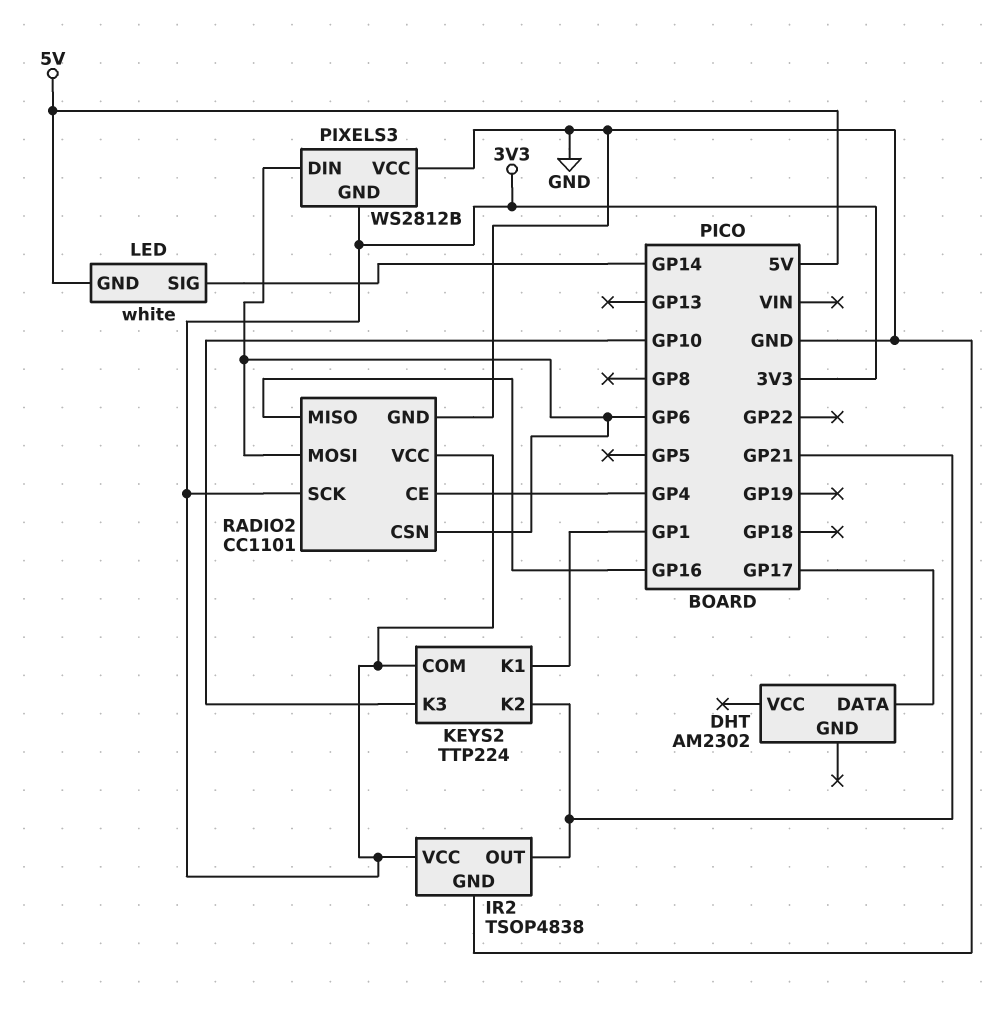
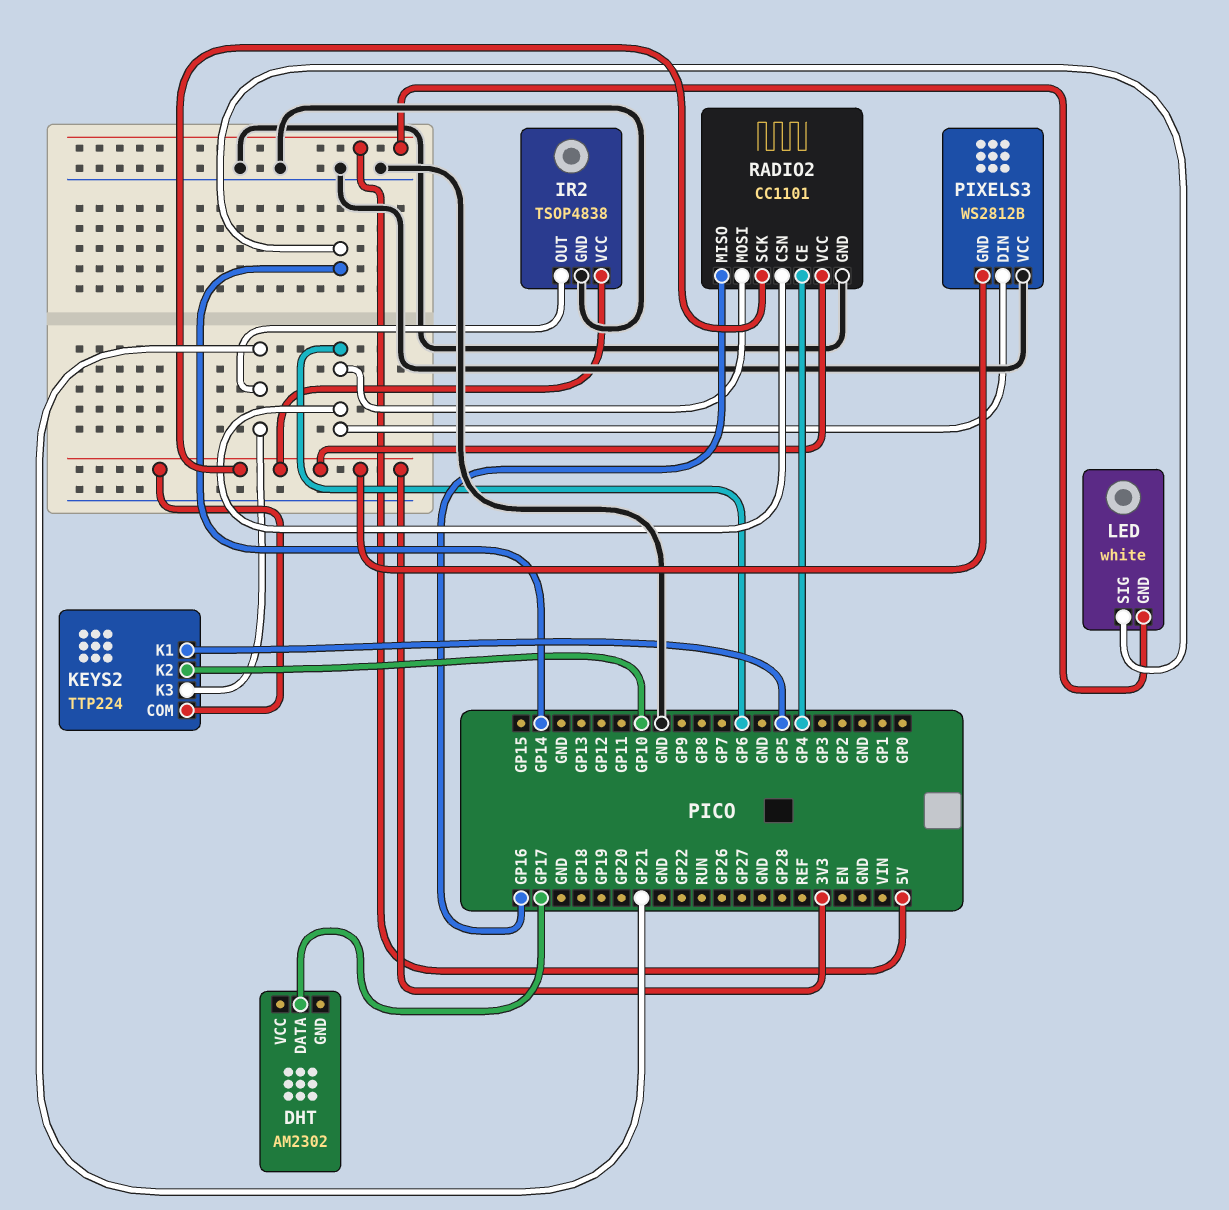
KEYS2 pin K1: GP1 -> GP5
KEYS2 pin K2: GP21 -> GP10
KEYS2 pin K3: GP10 -> GP21

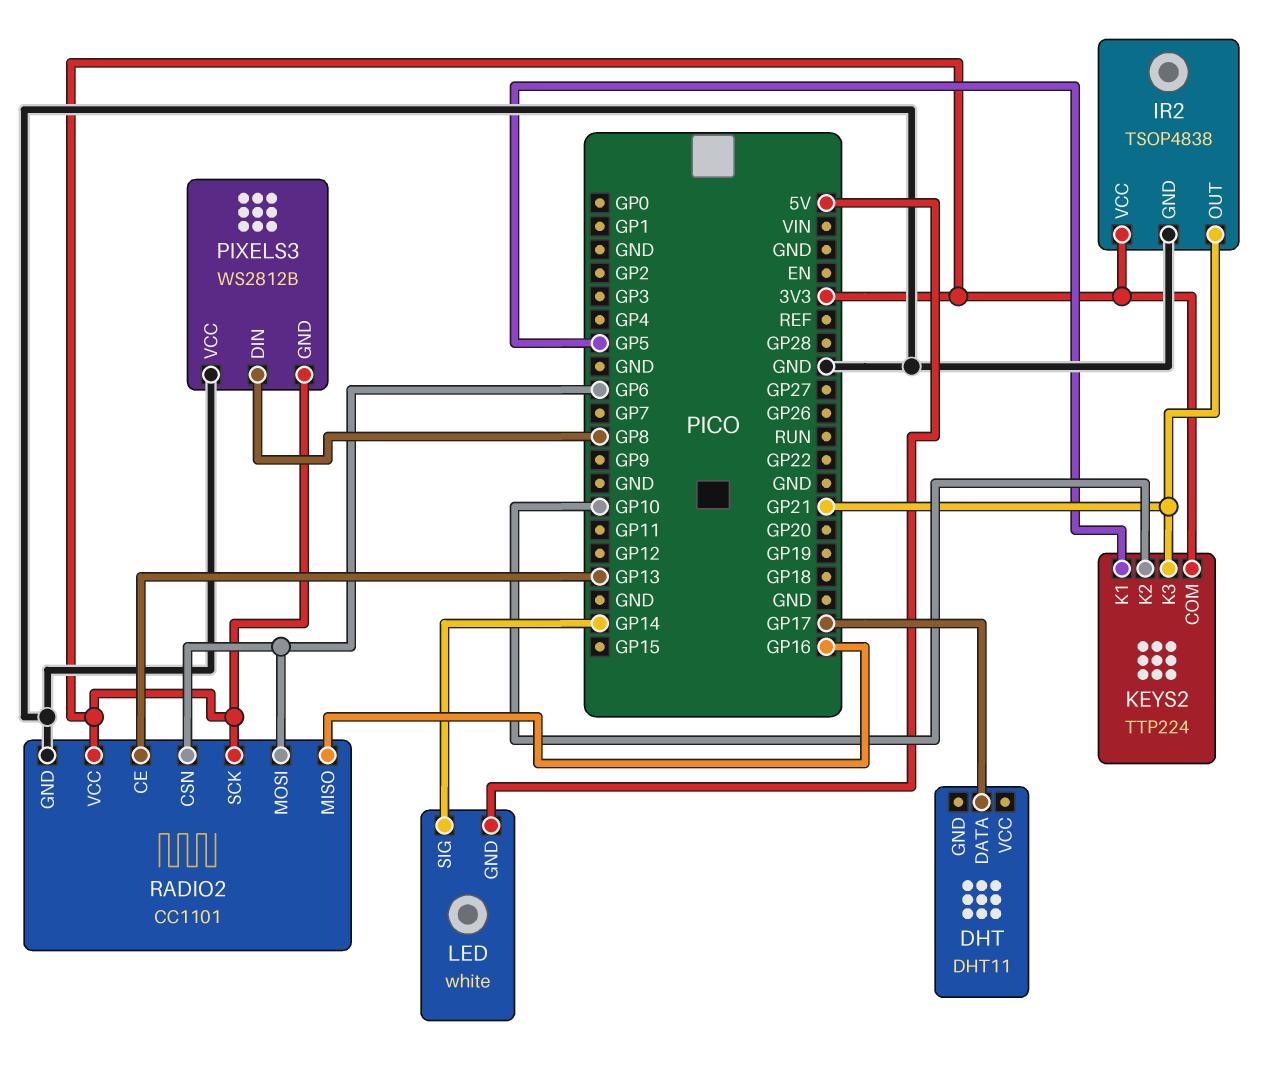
DHT: AM2302 -> DHT11
PIXELS3 pin DIN: GP6 -> GP8
RADIO2 pin CE: GP4 -> GP13

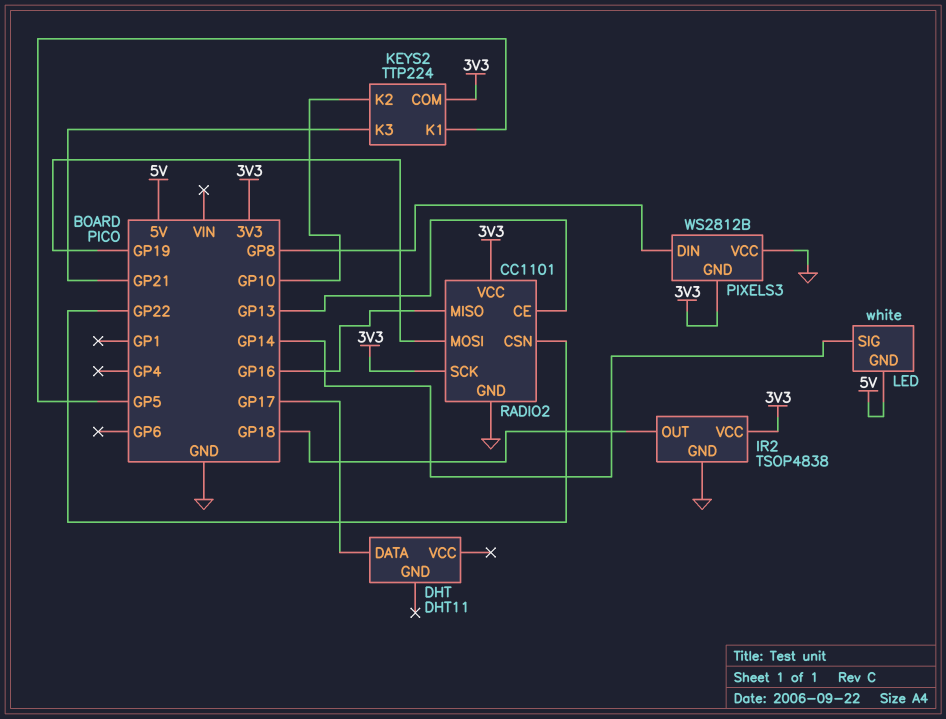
IR2 pin OUT: GP21 -> GP18
RADIO2 pin CSN: GP6 -> GP22
RADIO2 pin MOSI: GP6 -> GP19

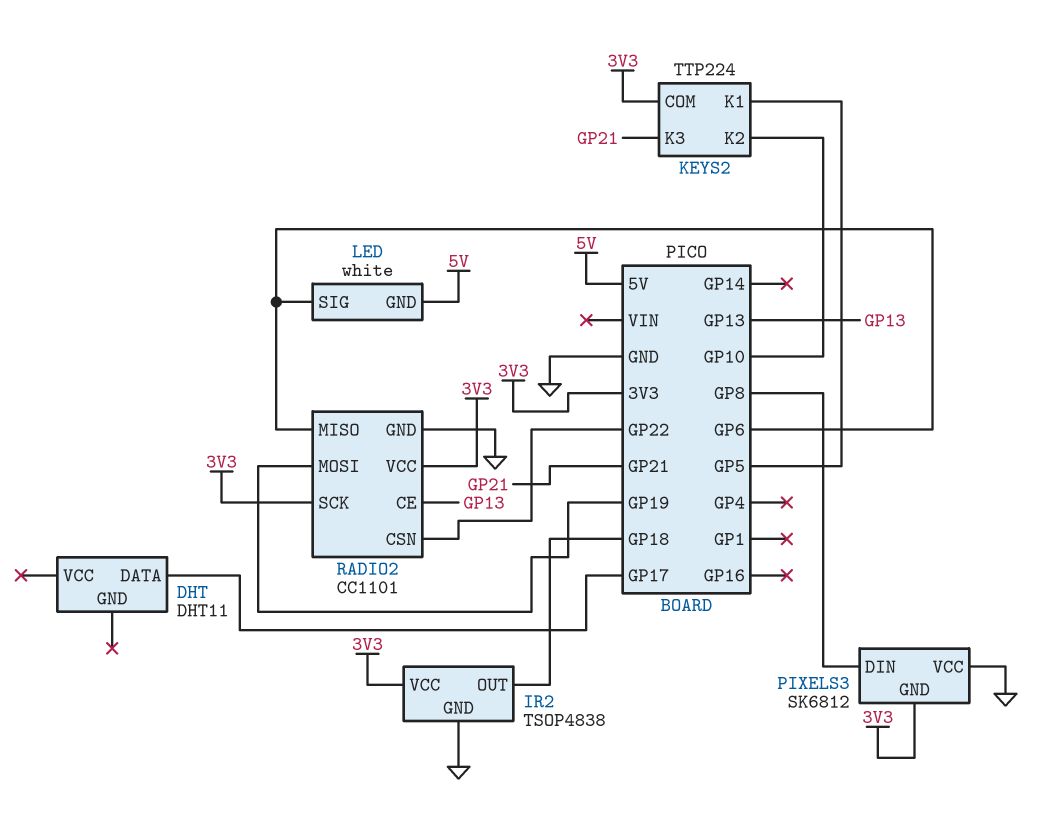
LED pin SIG: GP14 -> GP6
PIXELS3: WS2812B -> SK6812
RADIO2 pin MISO: GP16 -> GP6

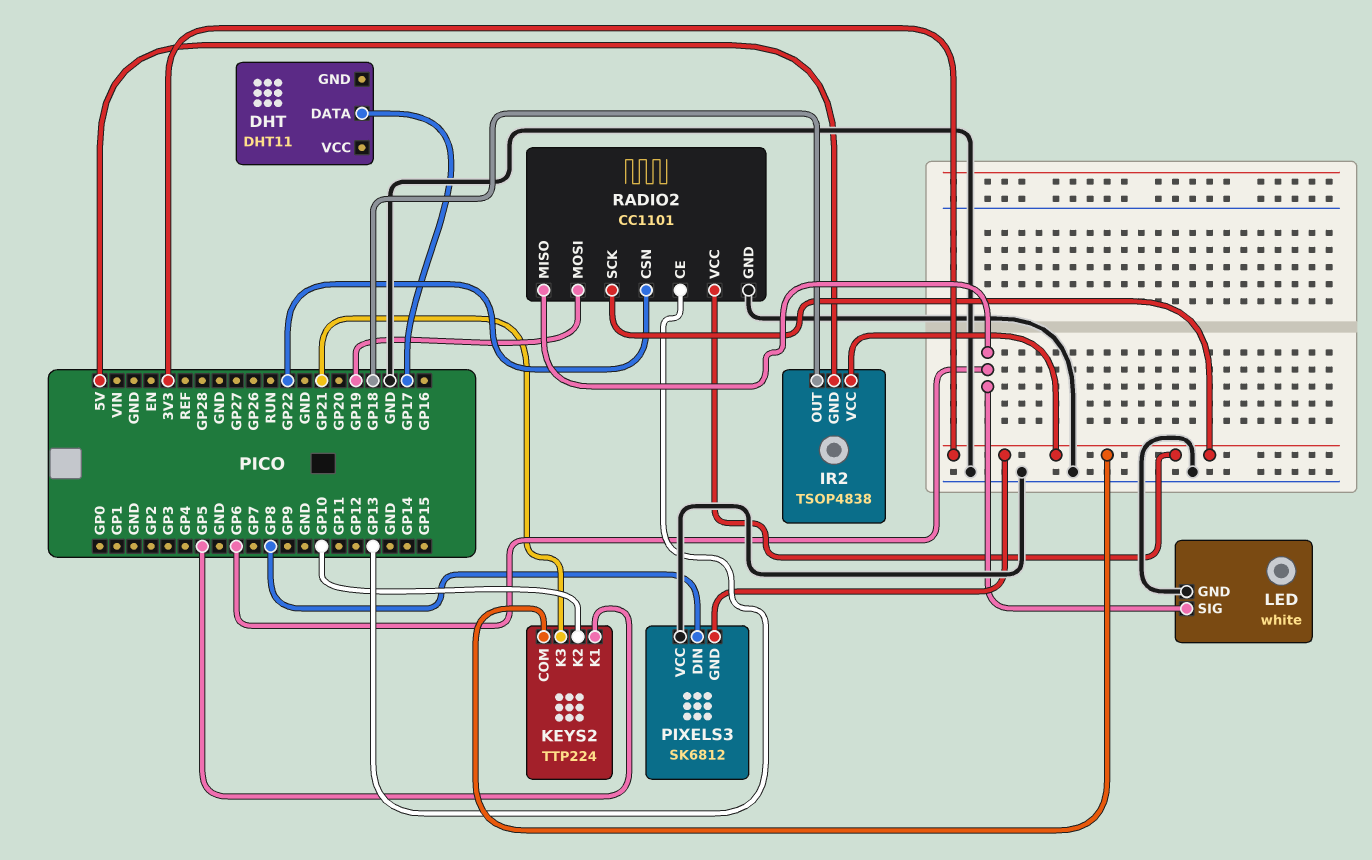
IR2 pin GND: GND -> 5V
LED pin GND: 5V -> GND

